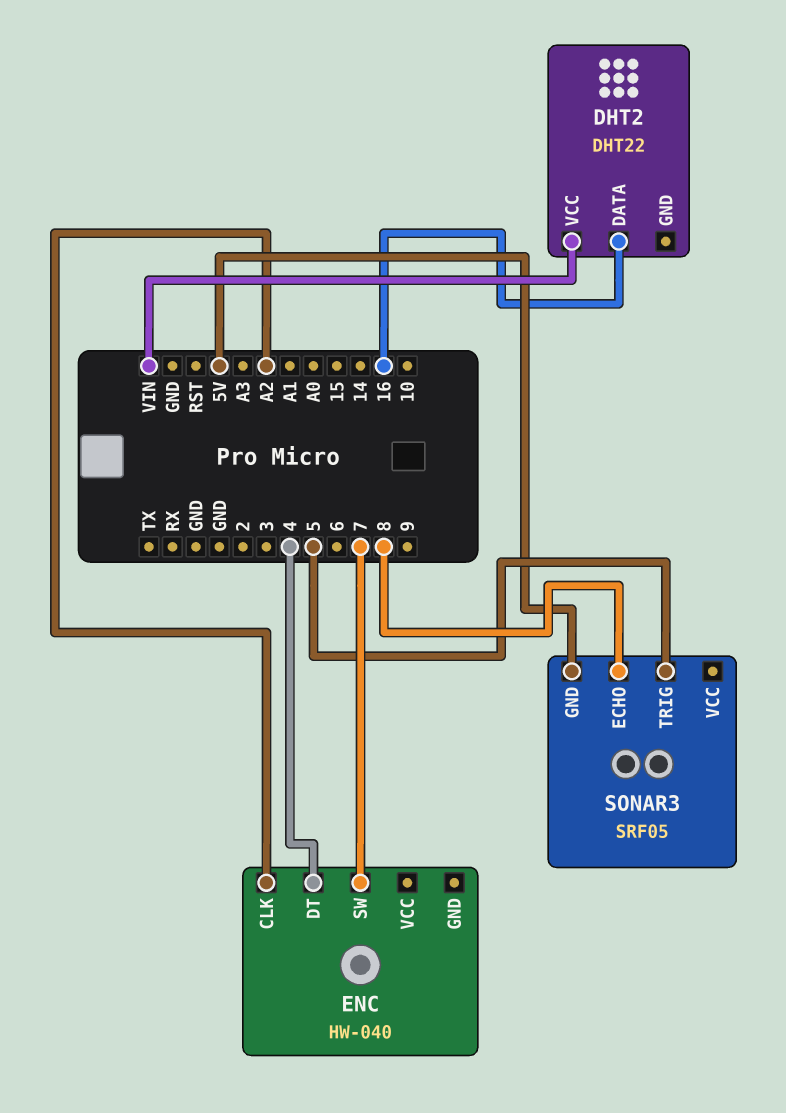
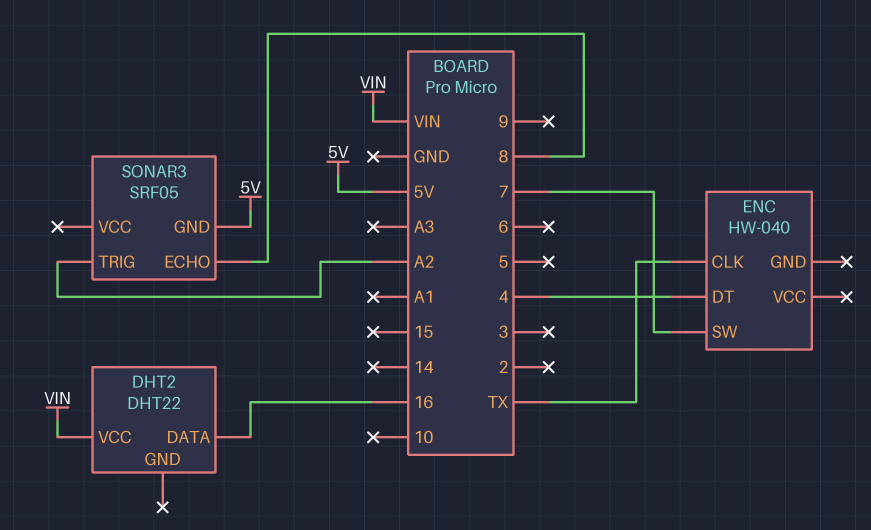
ENC pin CLK: A2 -> TX
SONAR3 pin TRIG: 5 -> A2

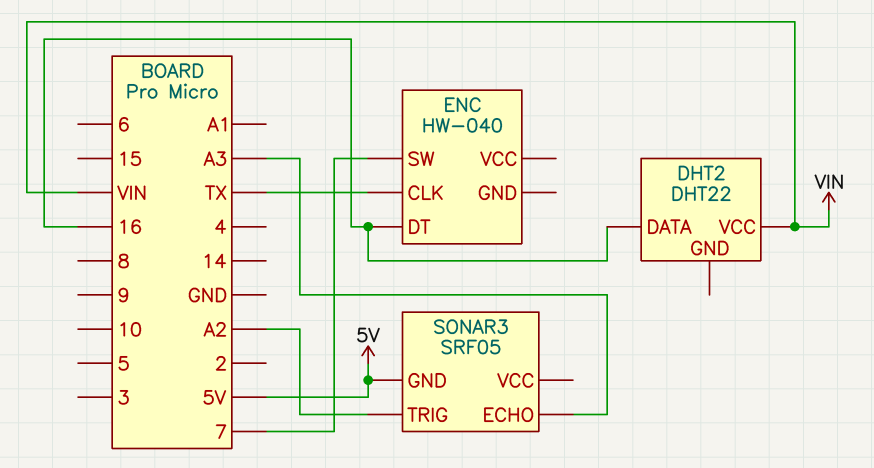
ENC pin DT: 4 -> 16
SONAR3 pin ECHO: 8 -> A3

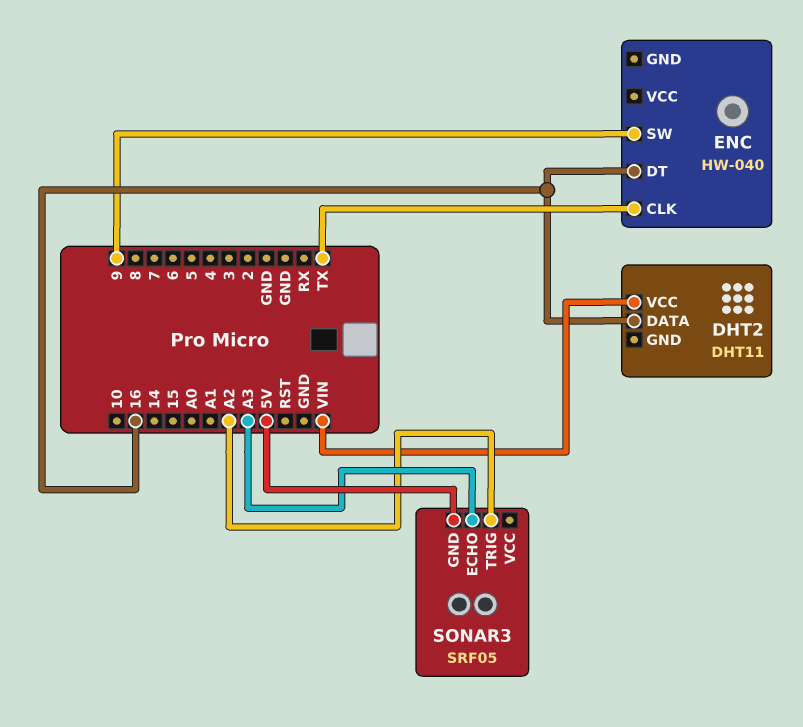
DHT2: DHT22 -> DHT11
ENC pin SW: 7 -> 9

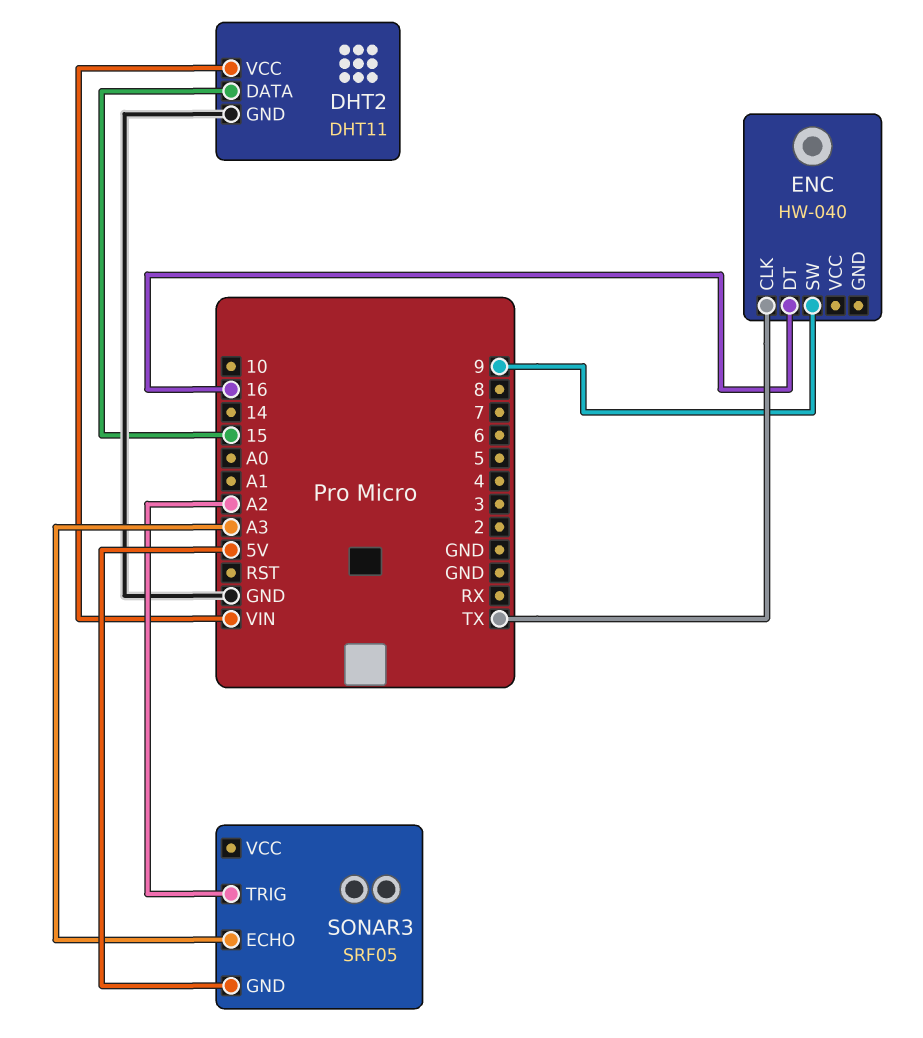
DHT2 pin DATA: 16 -> 15
DHT2 pin GND: none -> GND

